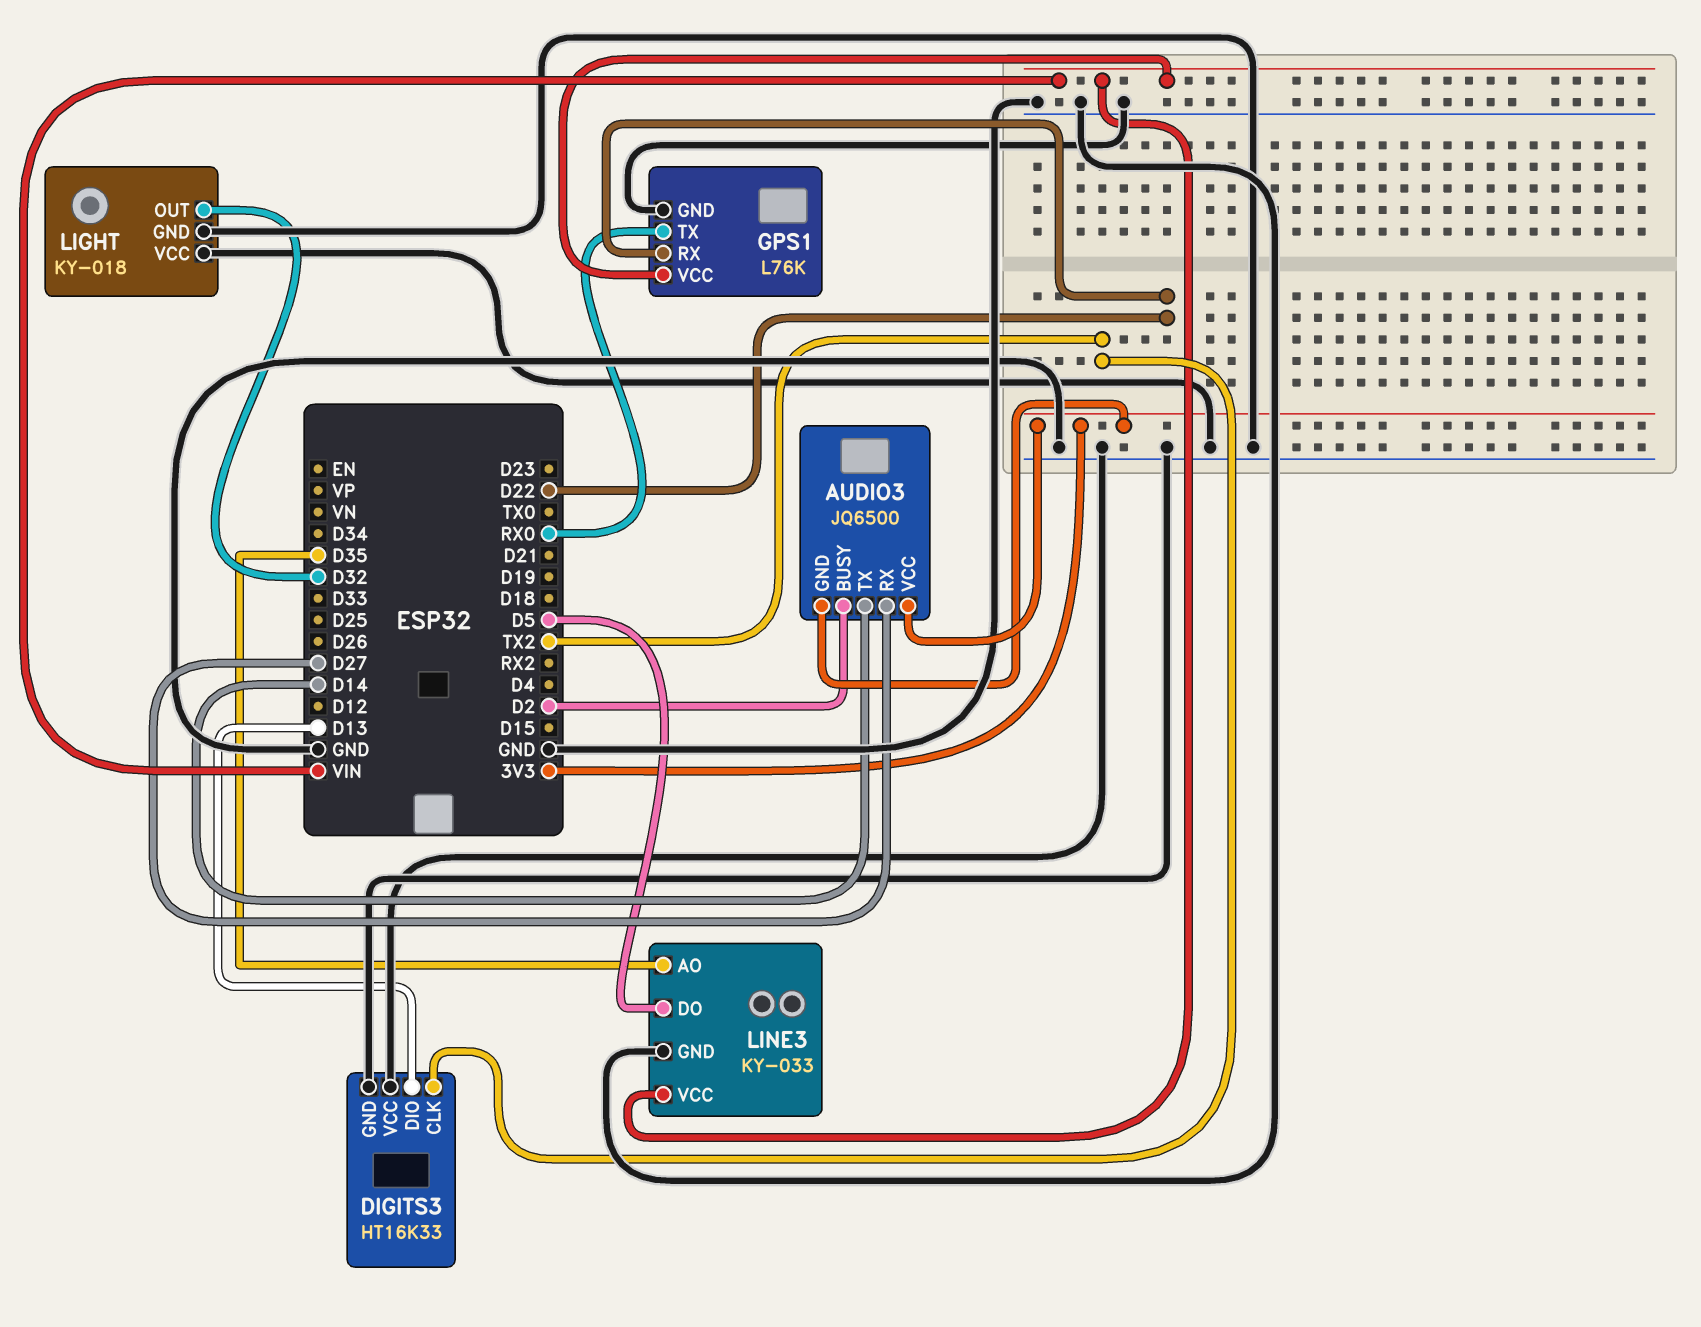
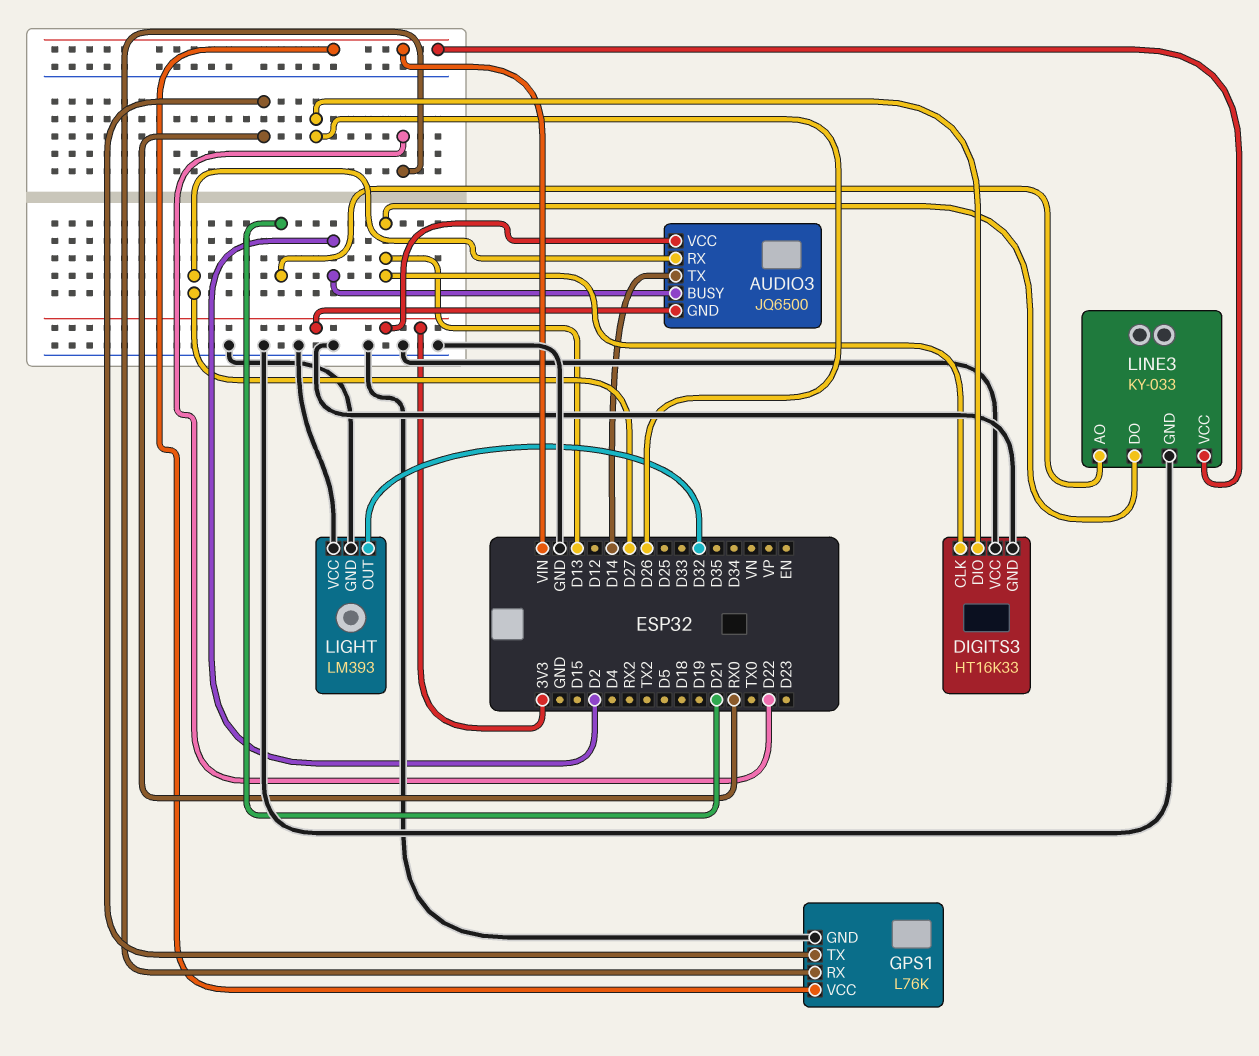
DIGITS3 pin CLK: TX2 -> D13
DIGITS3 pin DIO: D13 -> D26
LIGHT: KY-018 -> LM393
LINE3 pin AO: D35 -> D21
LINE3 pin DO: D5 -> D13

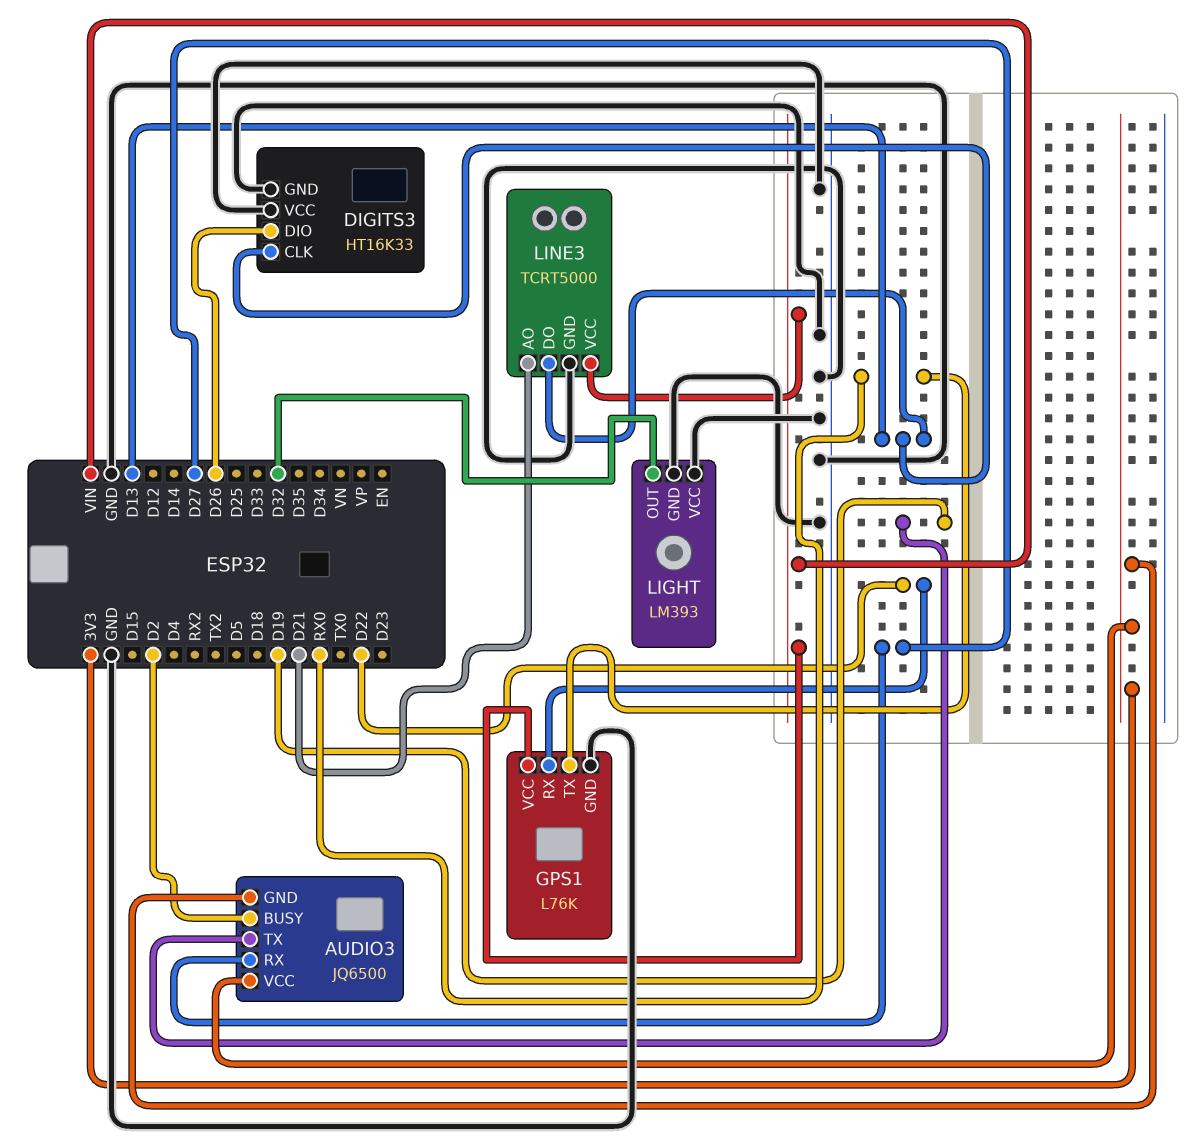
AUDIO3 pin TX: D14 -> D19
LINE3: KY-033 -> TCRT5000

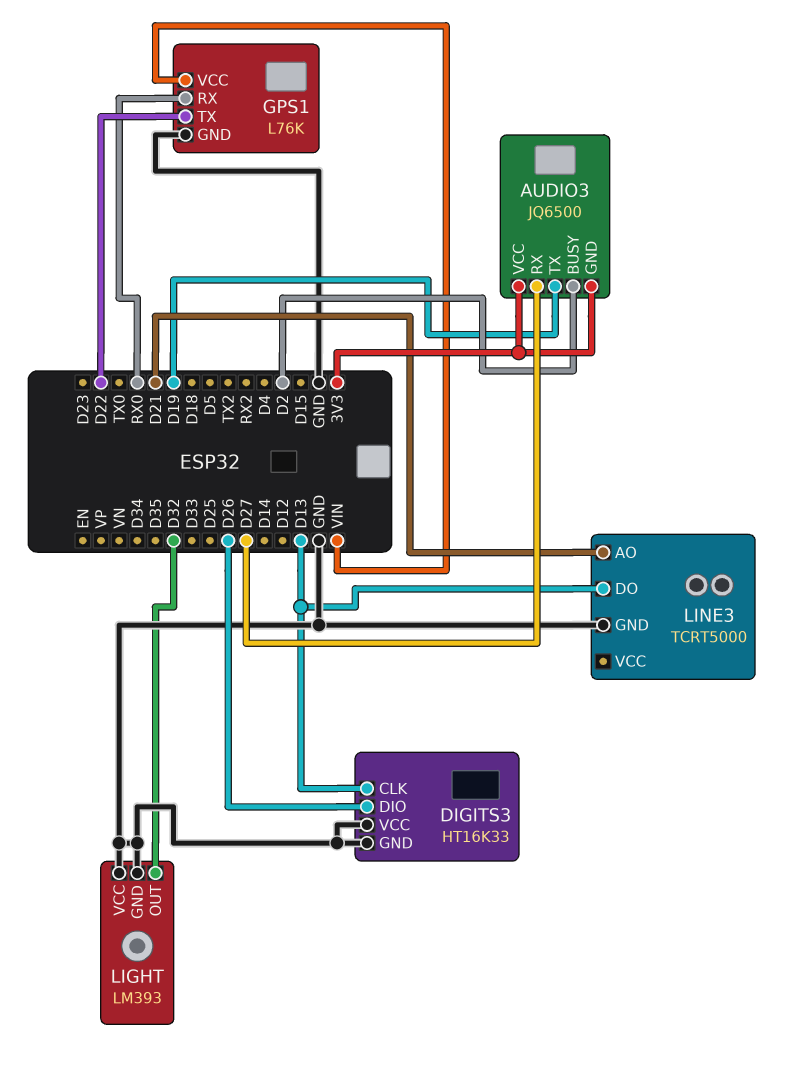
GPS1 pin RX: D22 -> RX0
GPS1 pin TX: RX0 -> D22
LINE3 pin VCC: VIN -> none

